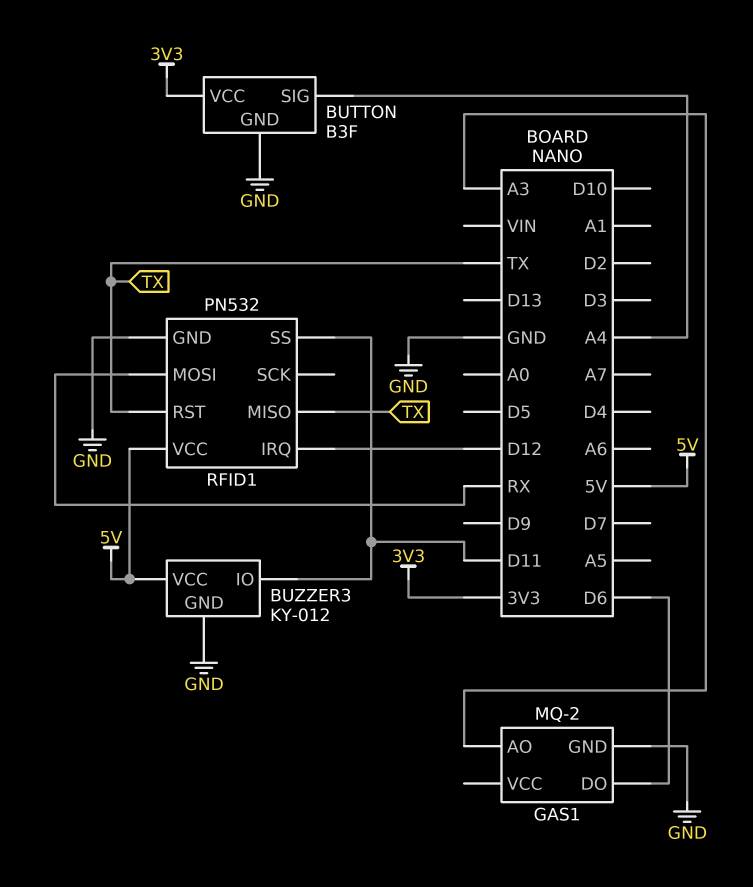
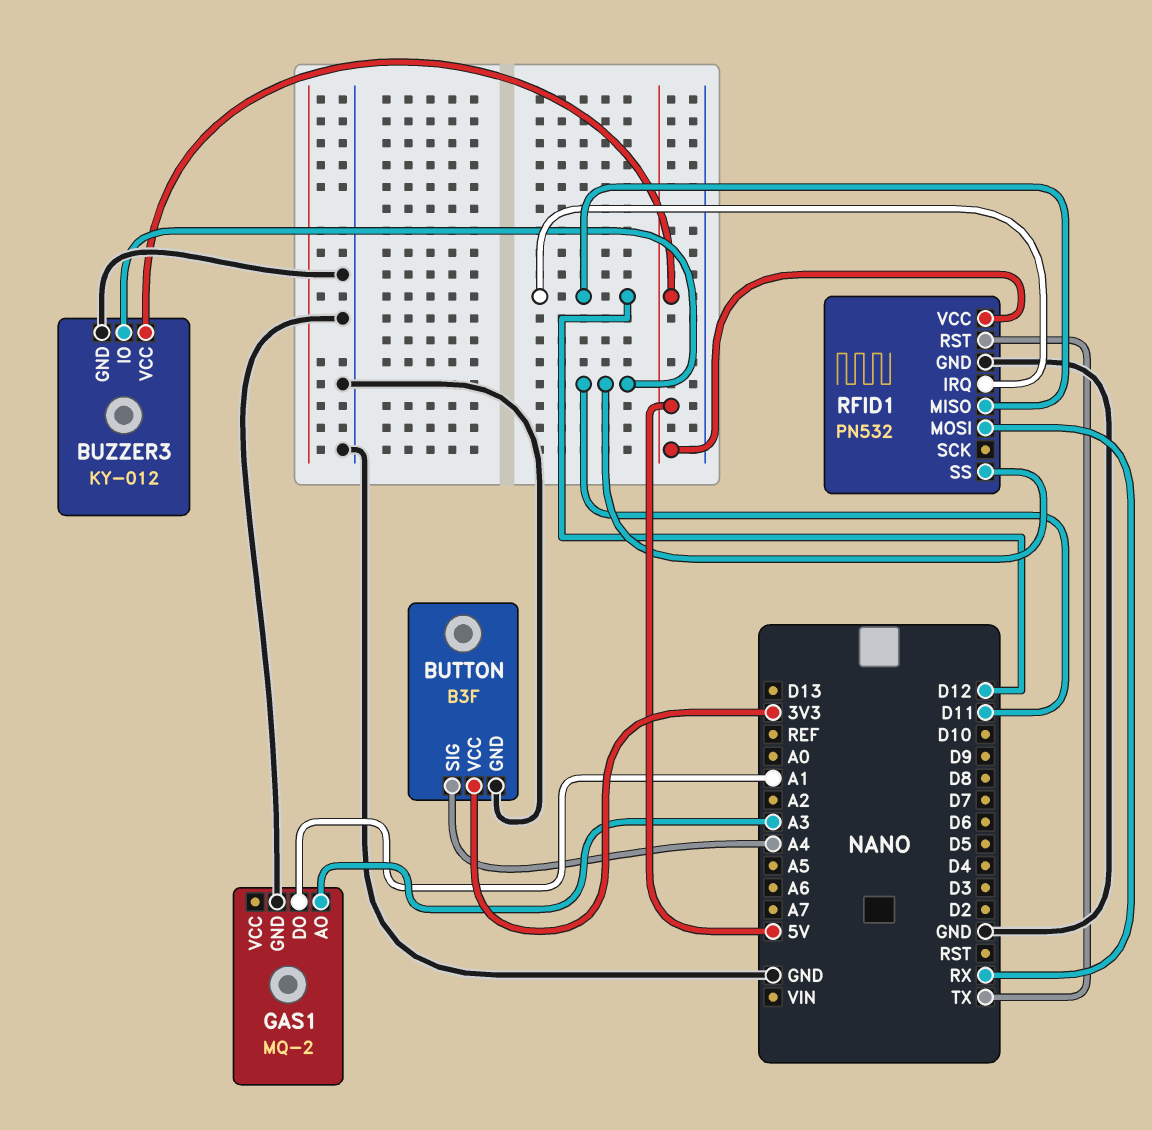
GAS1 pin DO: D6 -> A1
RFID1 pin MISO: TX -> D12

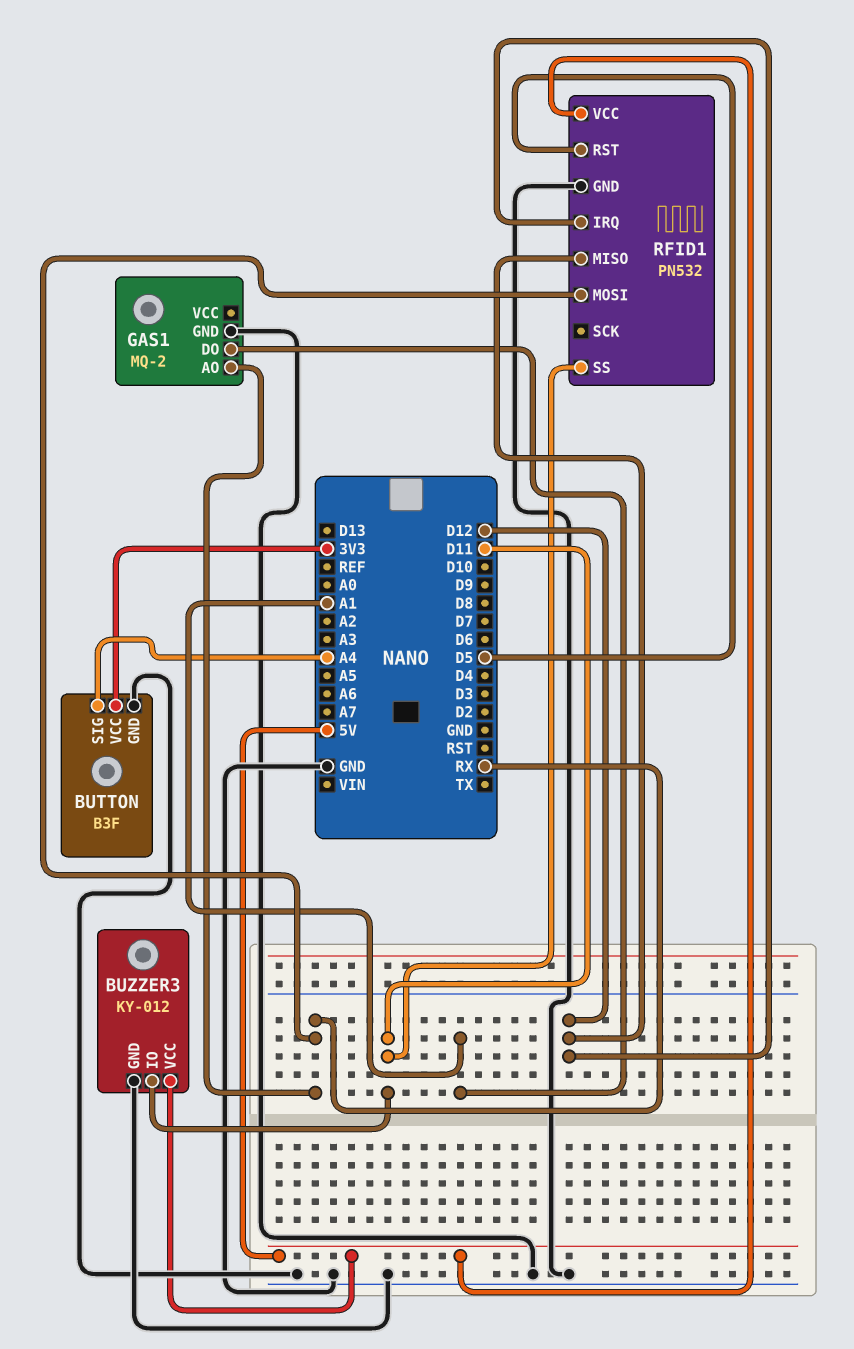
GAS1 pin AO: A3 -> RX
RFID1 pin RST: TX -> D5

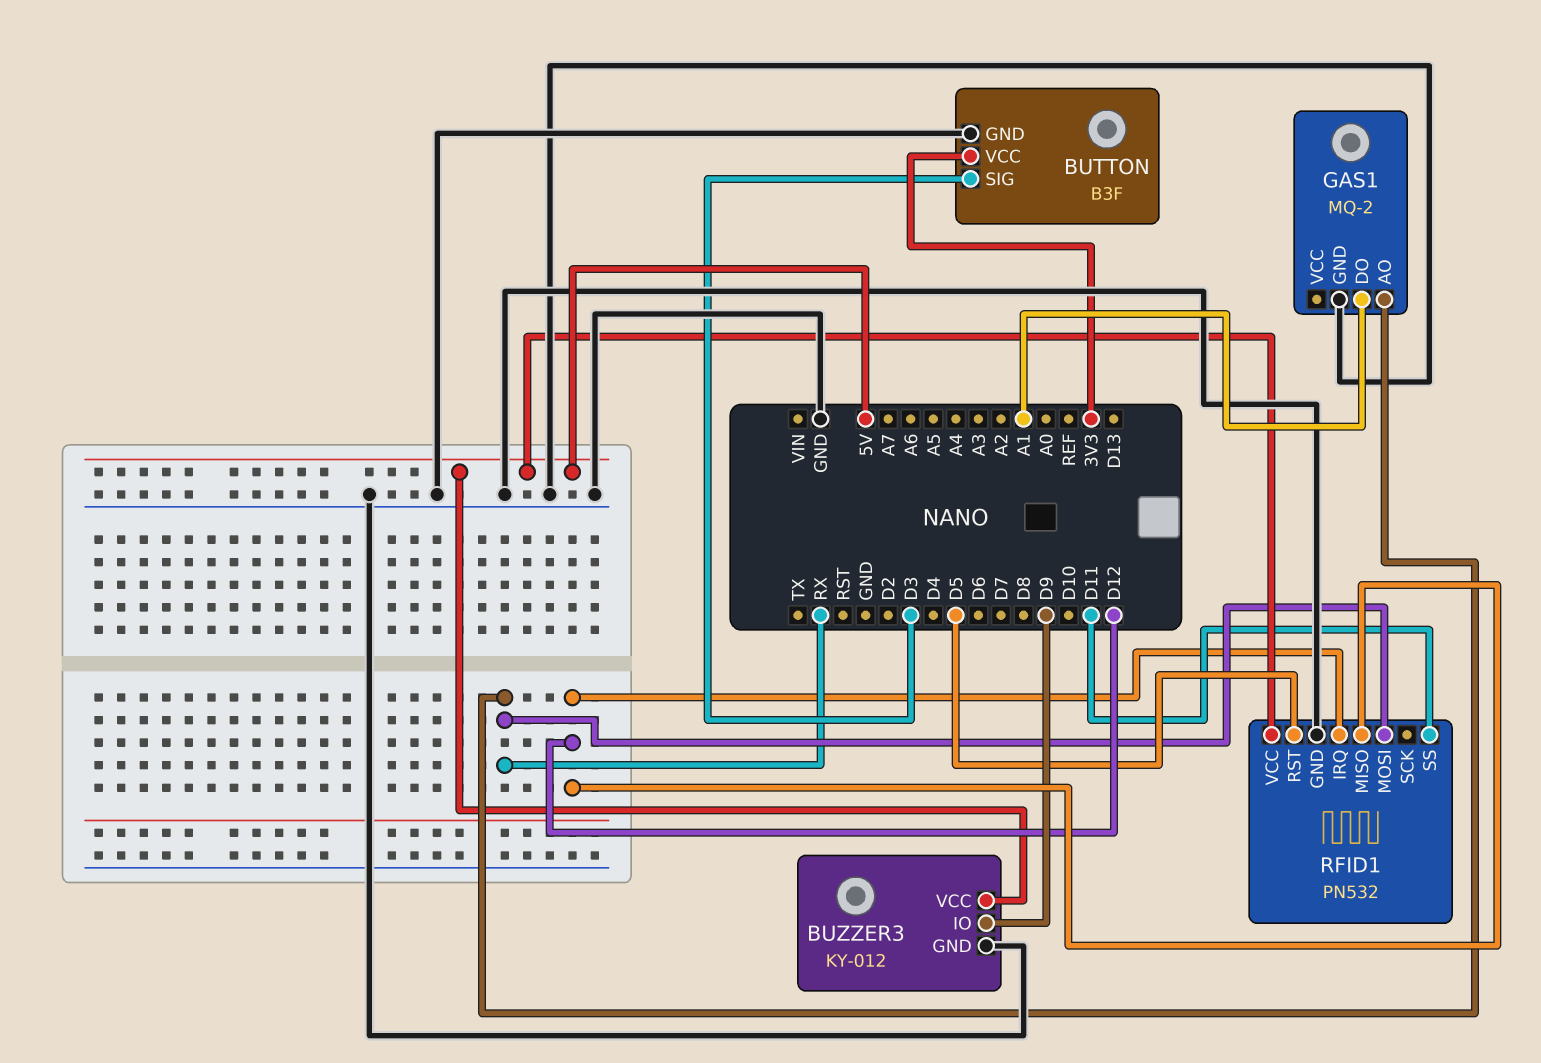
BUTTON pin SIG: A4 -> D3
BUZZER3 pin IO: D11 -> D9

